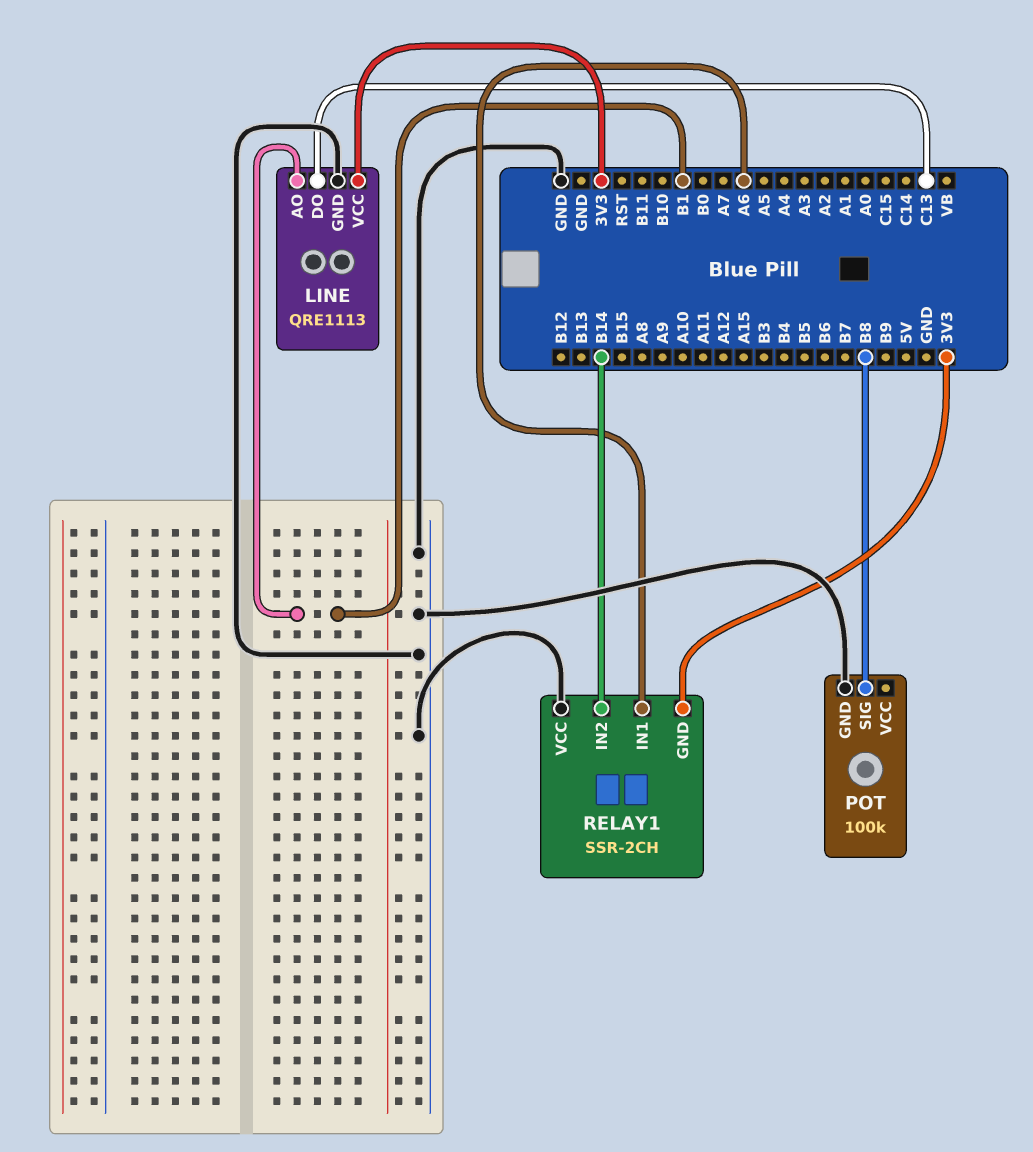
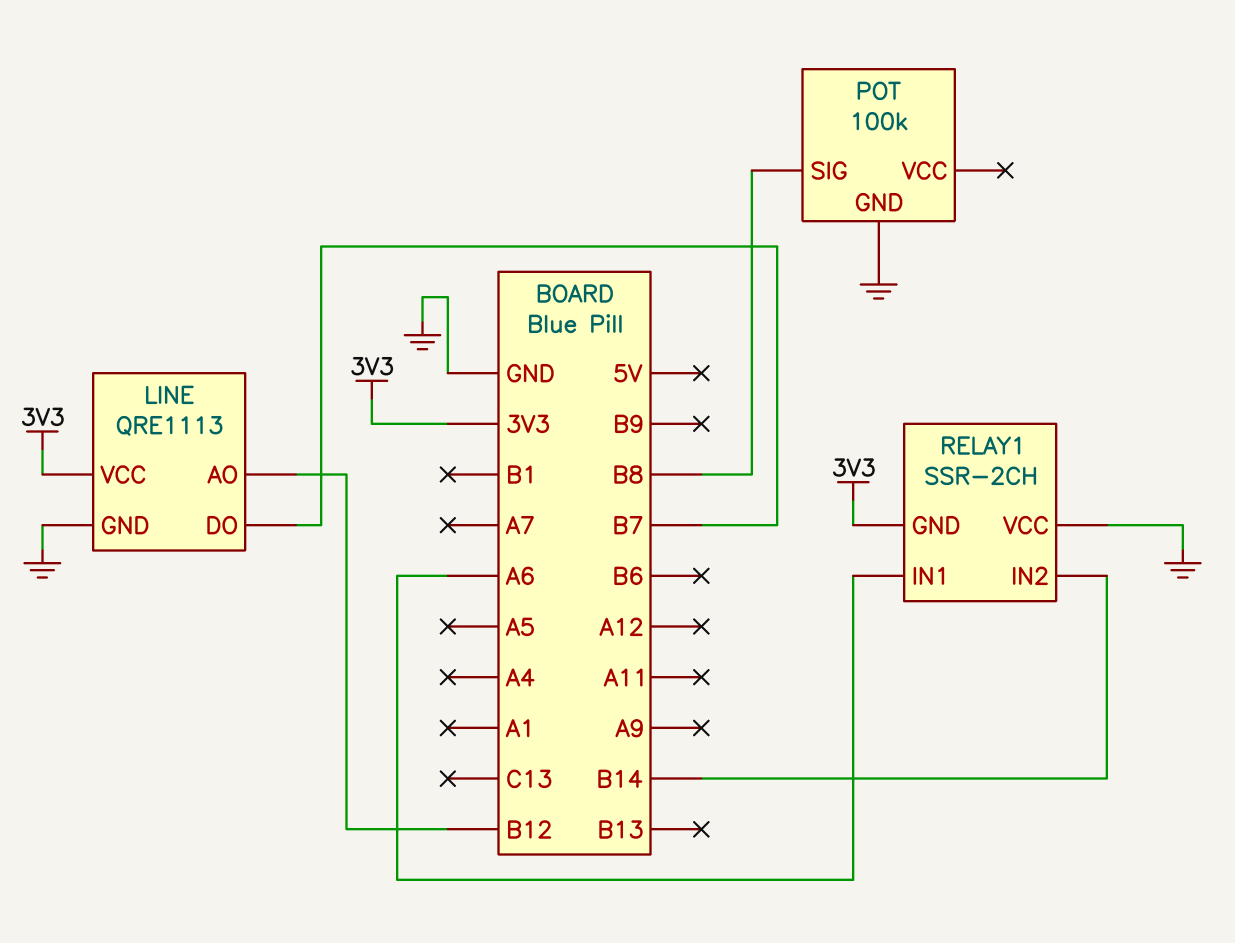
LINE pin AO: B1 -> B12
LINE pin DO: C13 -> B7

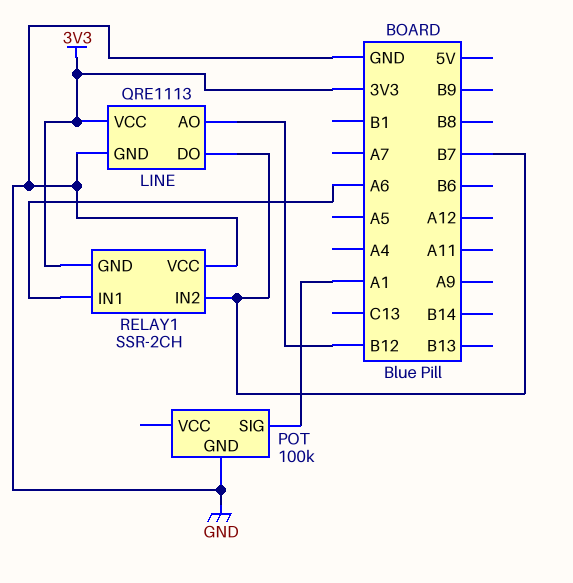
POT pin SIG: B8 -> A1
RELAY1 pin IN2: B14 -> B7

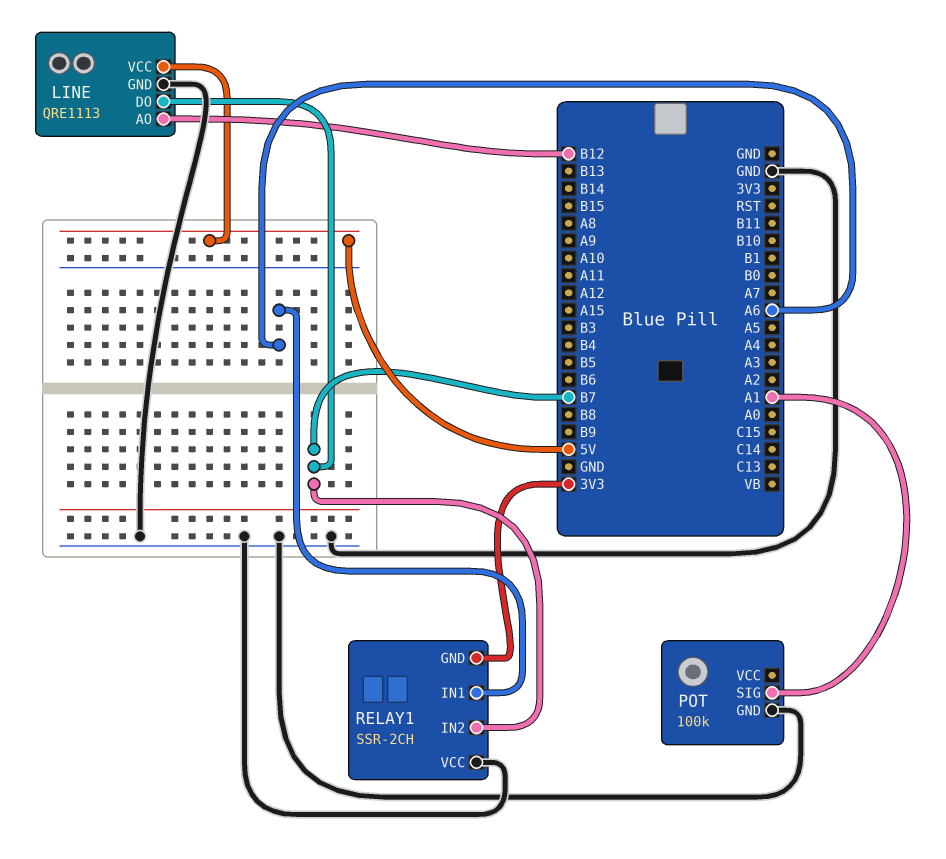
LINE pin VCC: 3V3 -> 5V

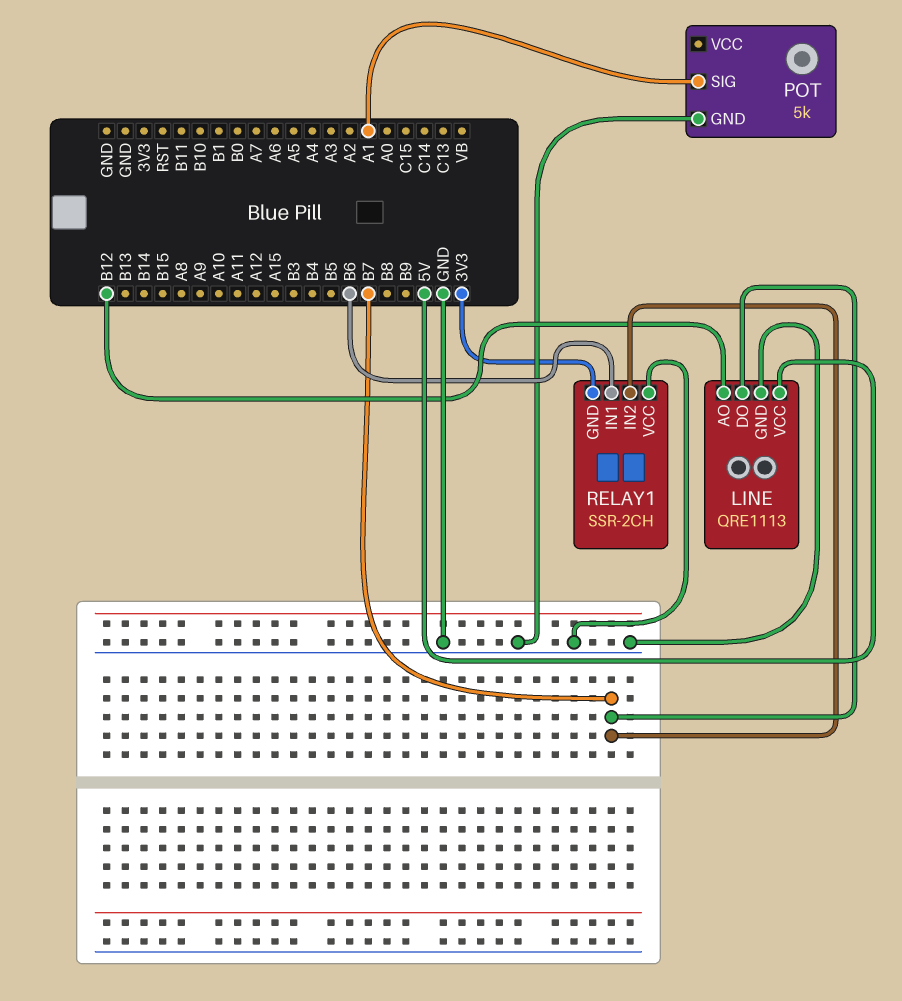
POT: 100k -> 5k
RELAY1 pin IN1: A6 -> B6

